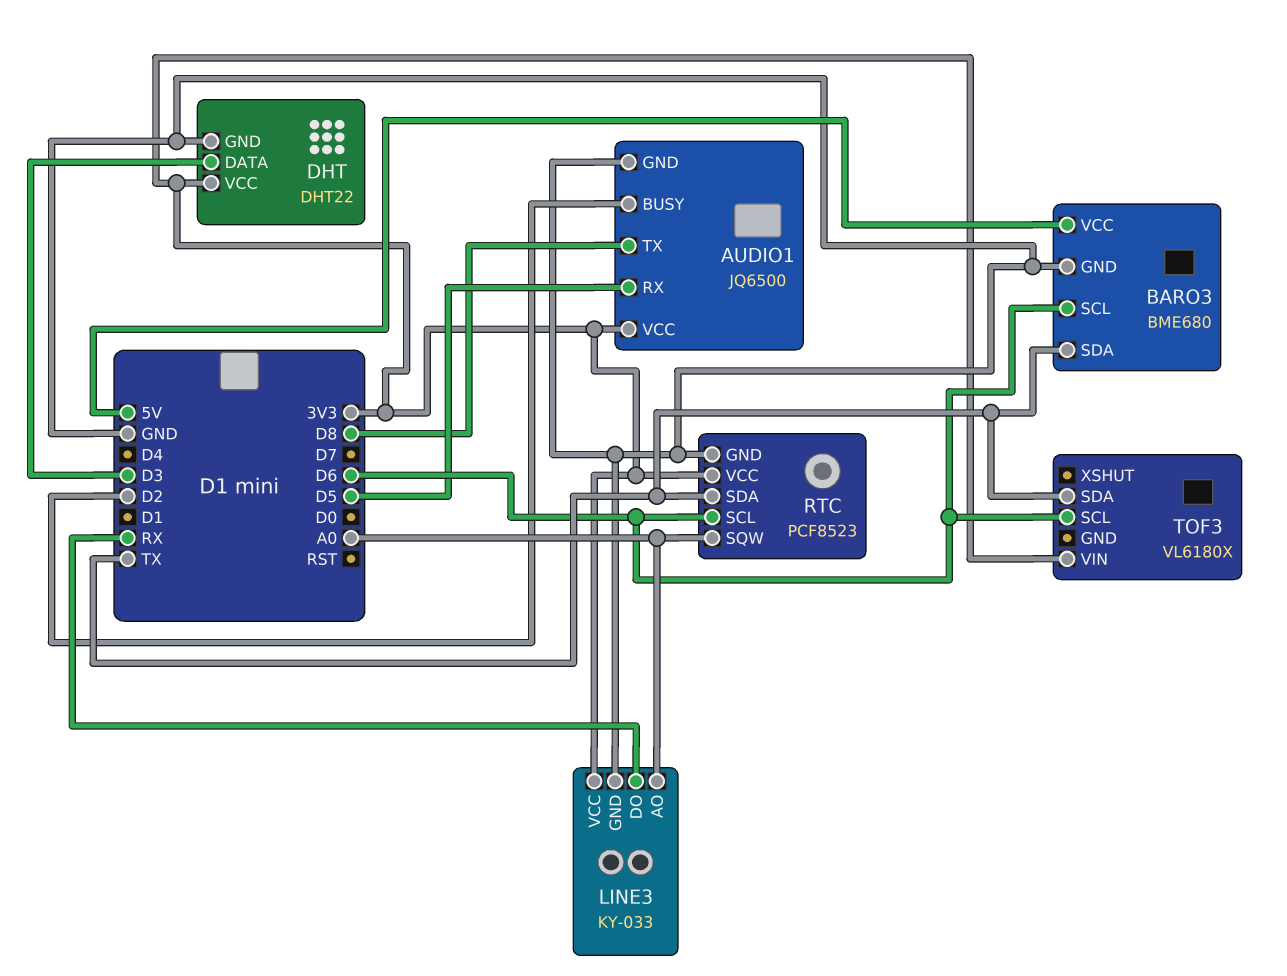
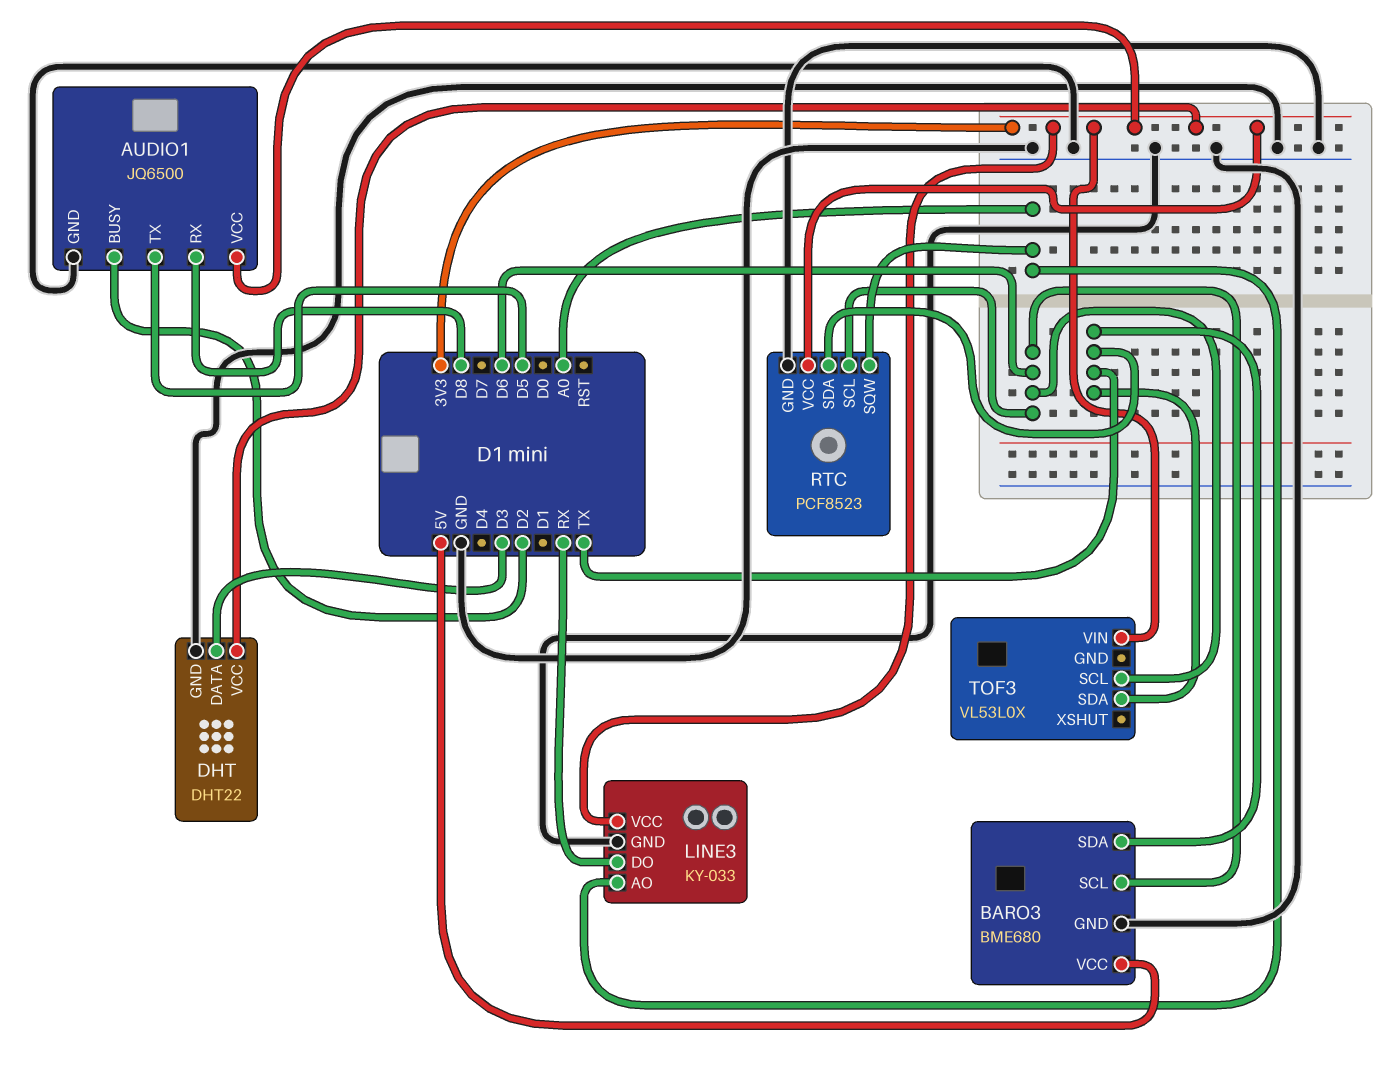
AUDIO1 pin RX: D5 -> D8
AUDIO1 pin TX: D8 -> D5
TOF3: VL6180X -> VL53L0X

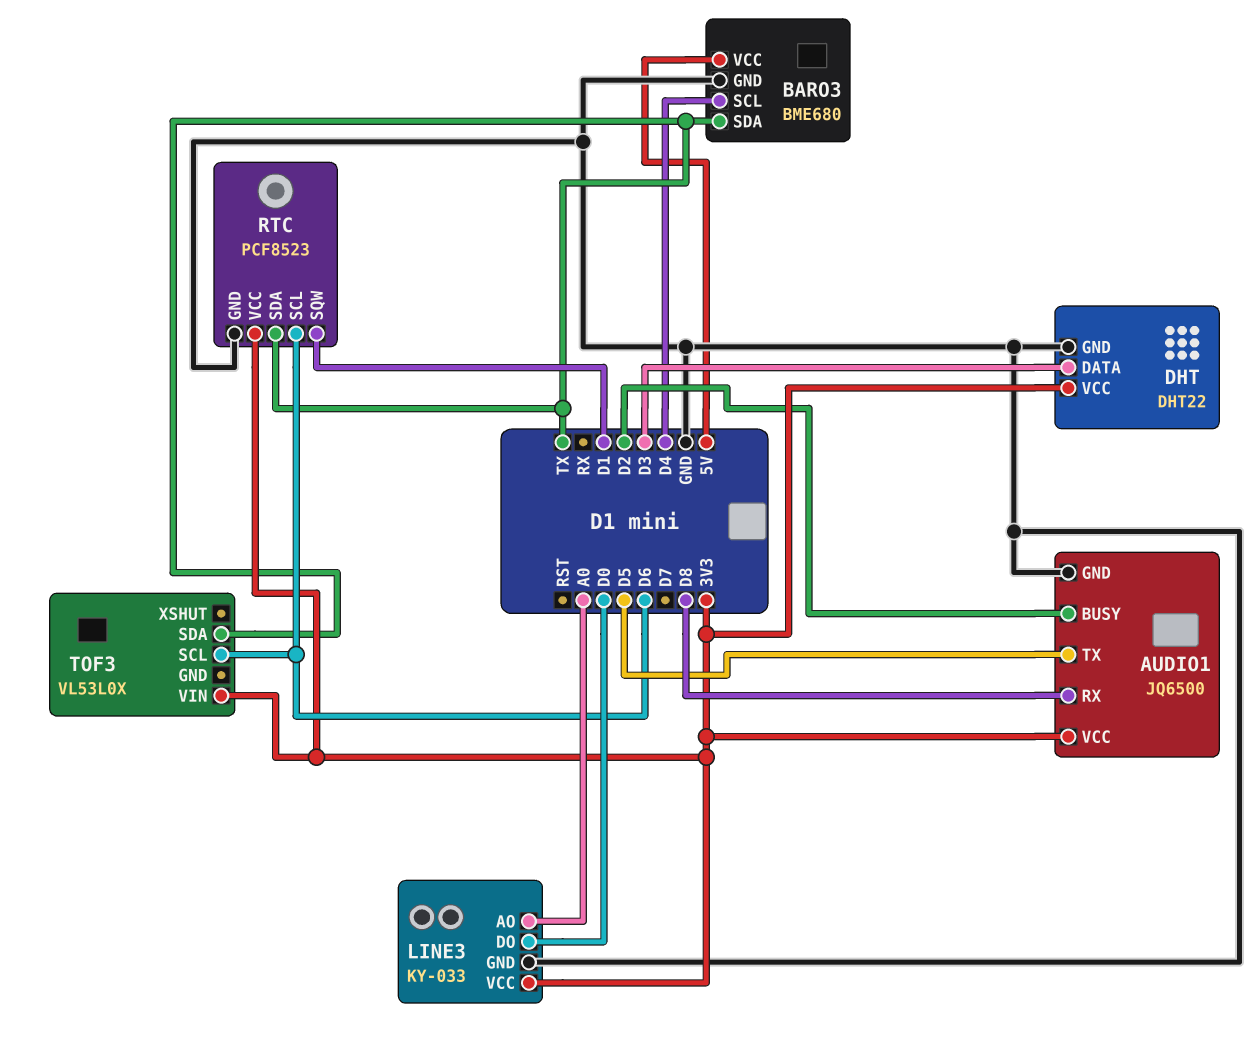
BARO3 pin SCL: D6 -> D4
LINE3 pin DO: RX -> D0
RTC pin SQW: A0 -> D1

